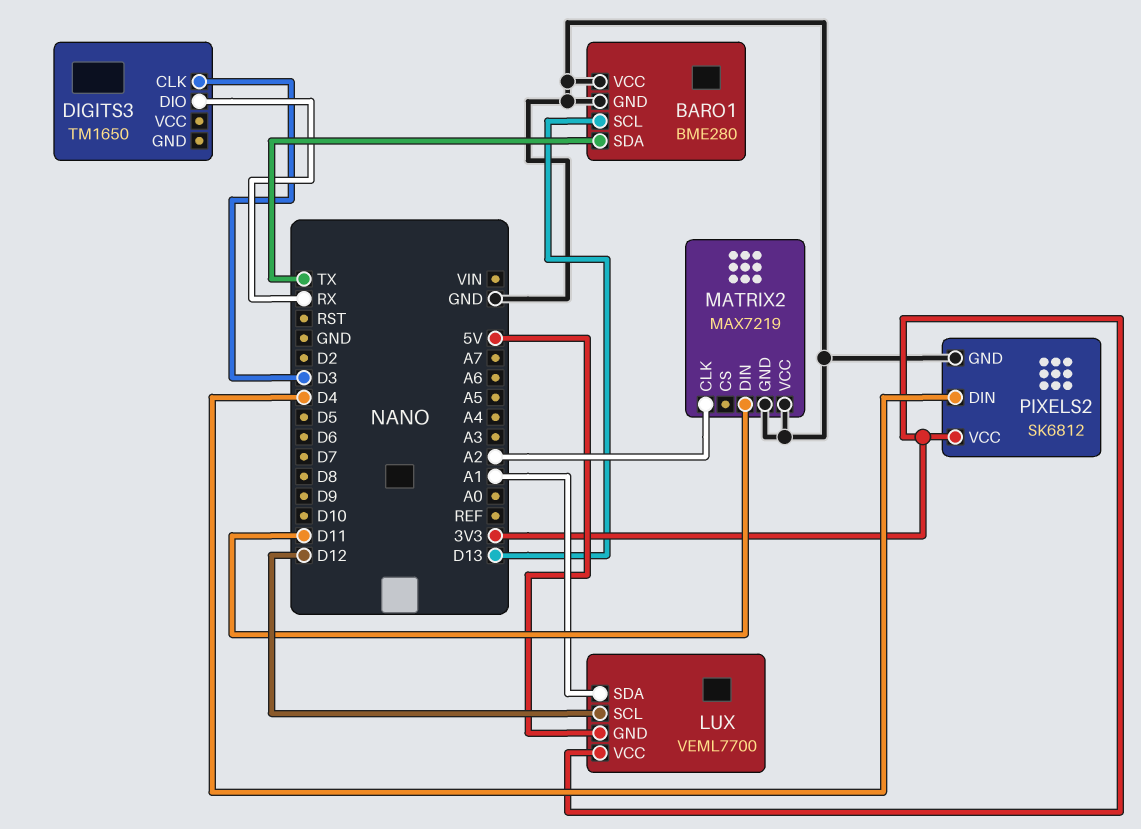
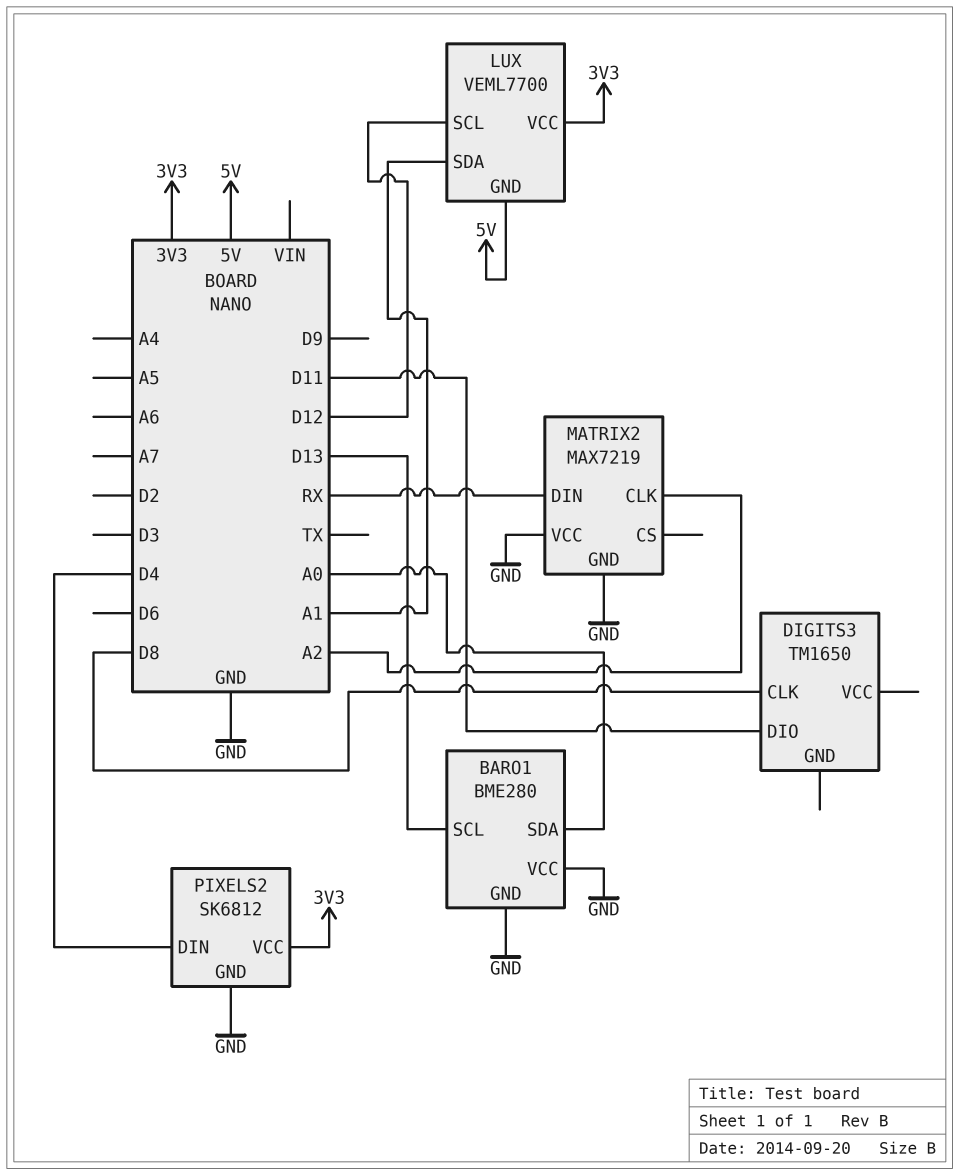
BARO1 pin SDA: TX -> A0
DIGITS3 pin CLK: D3 -> D8
DIGITS3 pin DIO: RX -> D11
MATRIX2 pin DIN: D11 -> RX

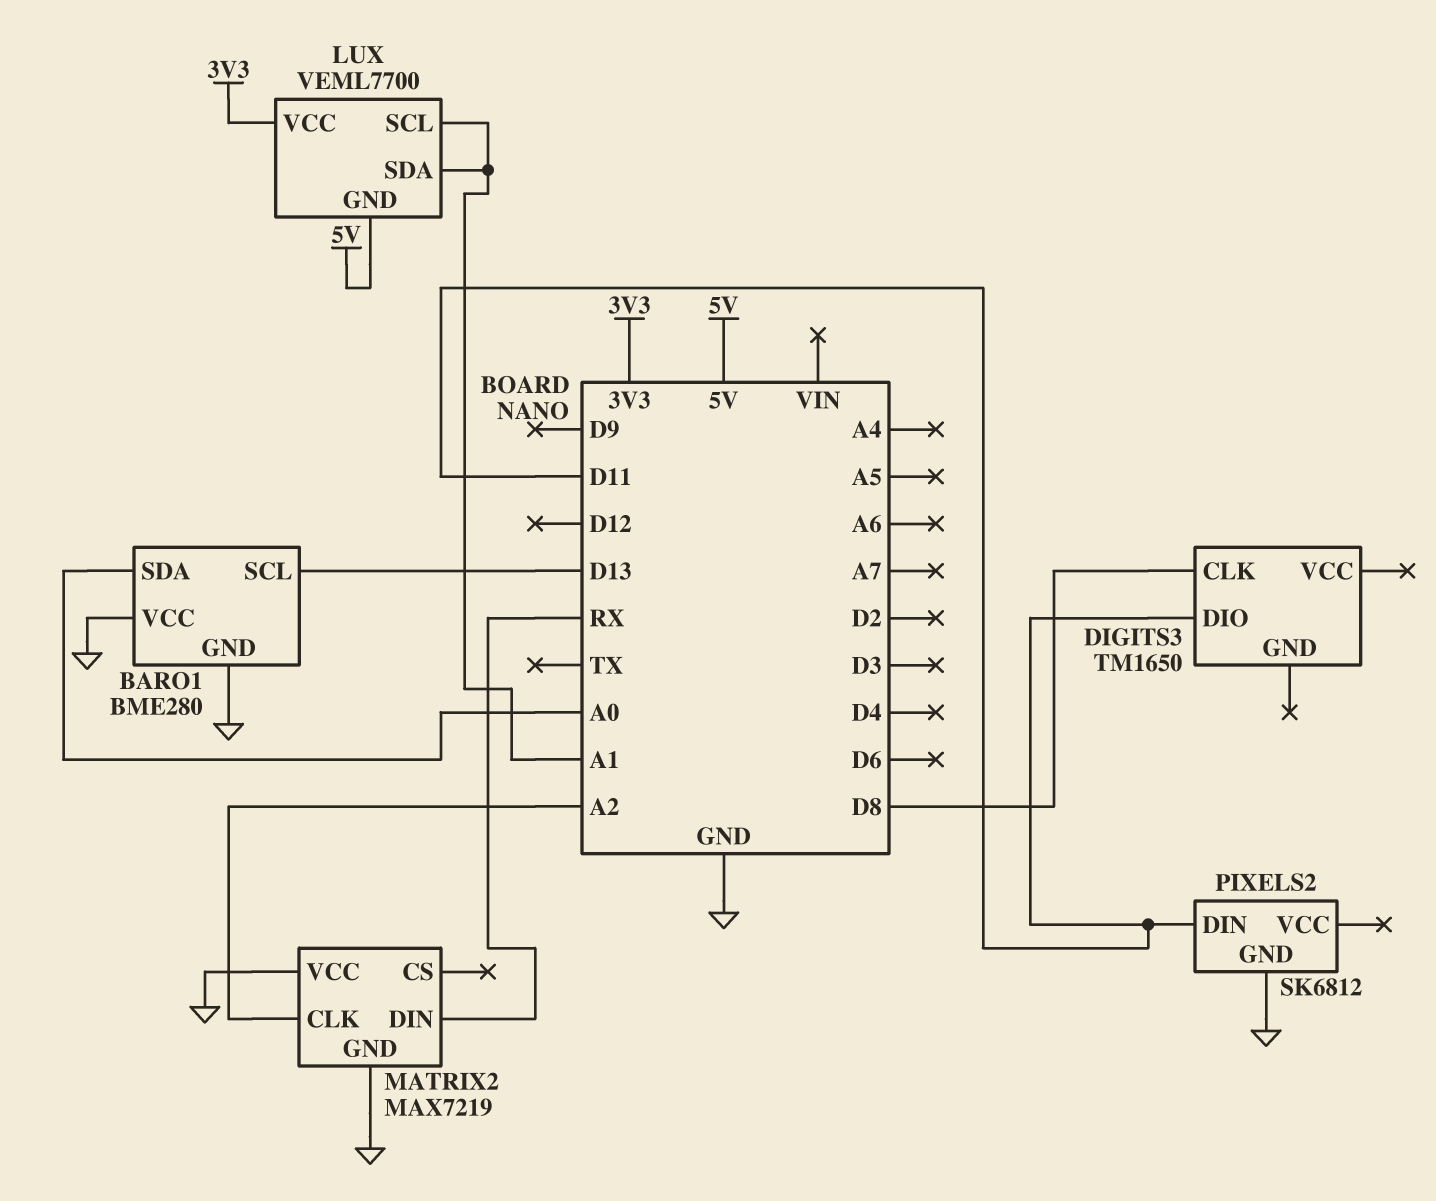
LUX pin SCL: D12 -> A1
PIXELS2 pin DIN: D4 -> D11
PIXELS2 pin VCC: 3V3 -> none

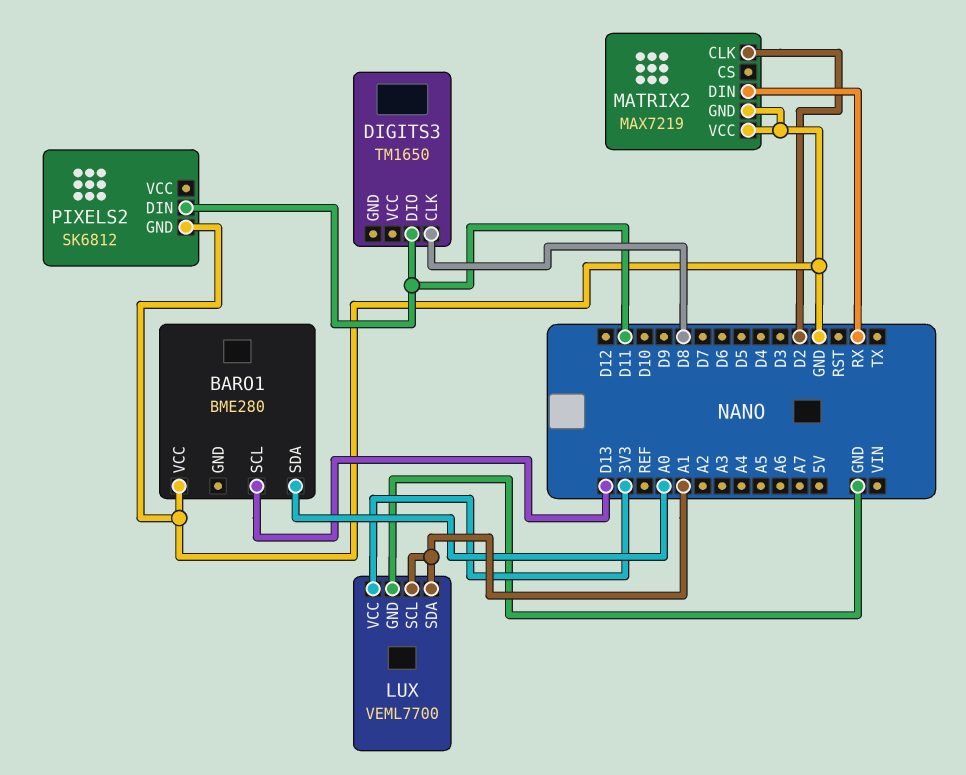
BARO1 pin GND: GND -> none
LUX pin GND: 5V -> GND
MATRIX2 pin CLK: A2 -> D2

